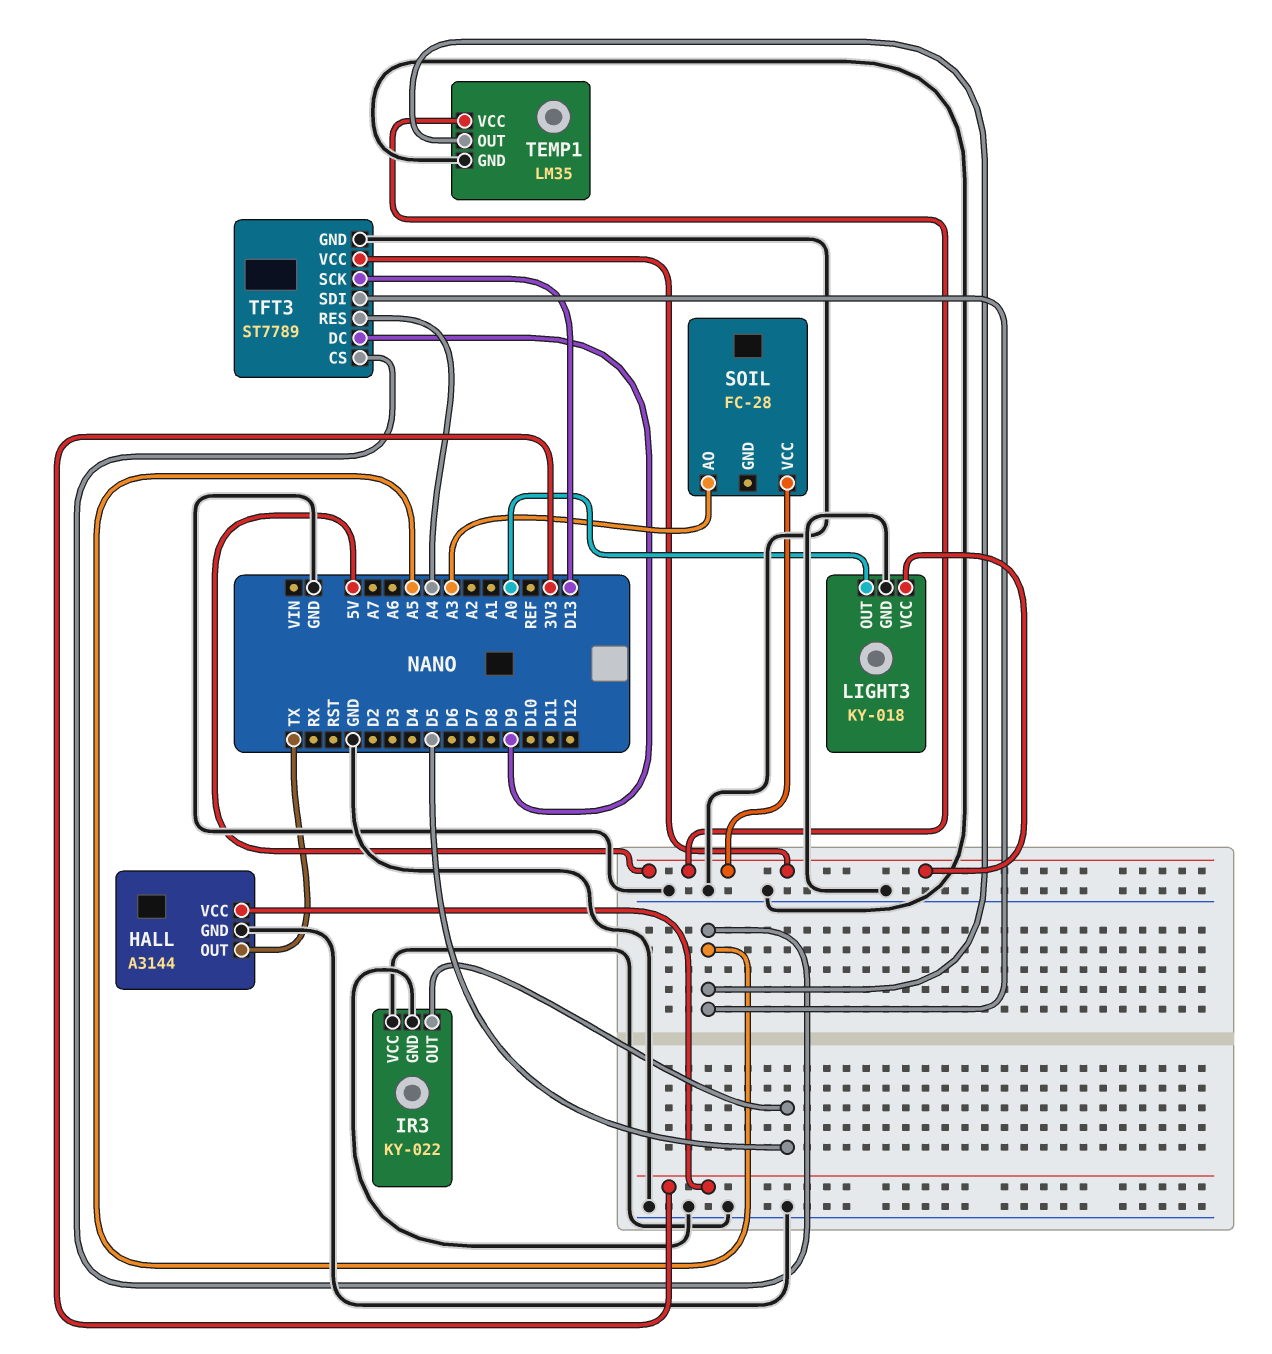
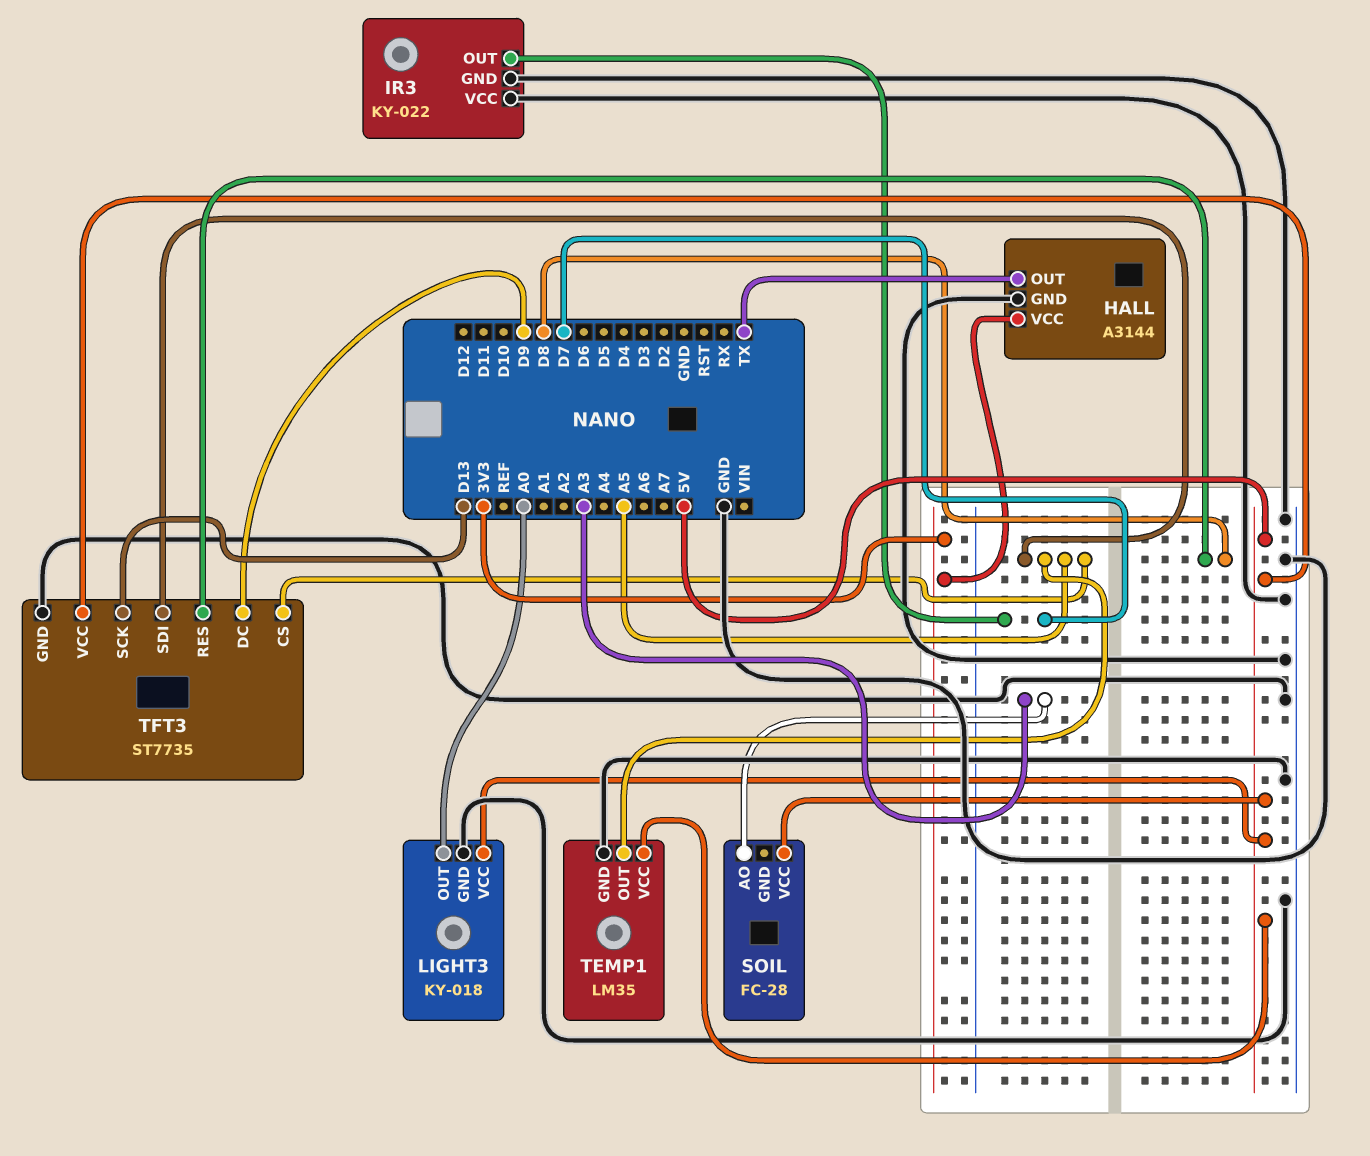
IR3 pin OUT: D5 -> D7
TFT3: ST7789 -> ST7735
TFT3 pin RES: A4 -> D8

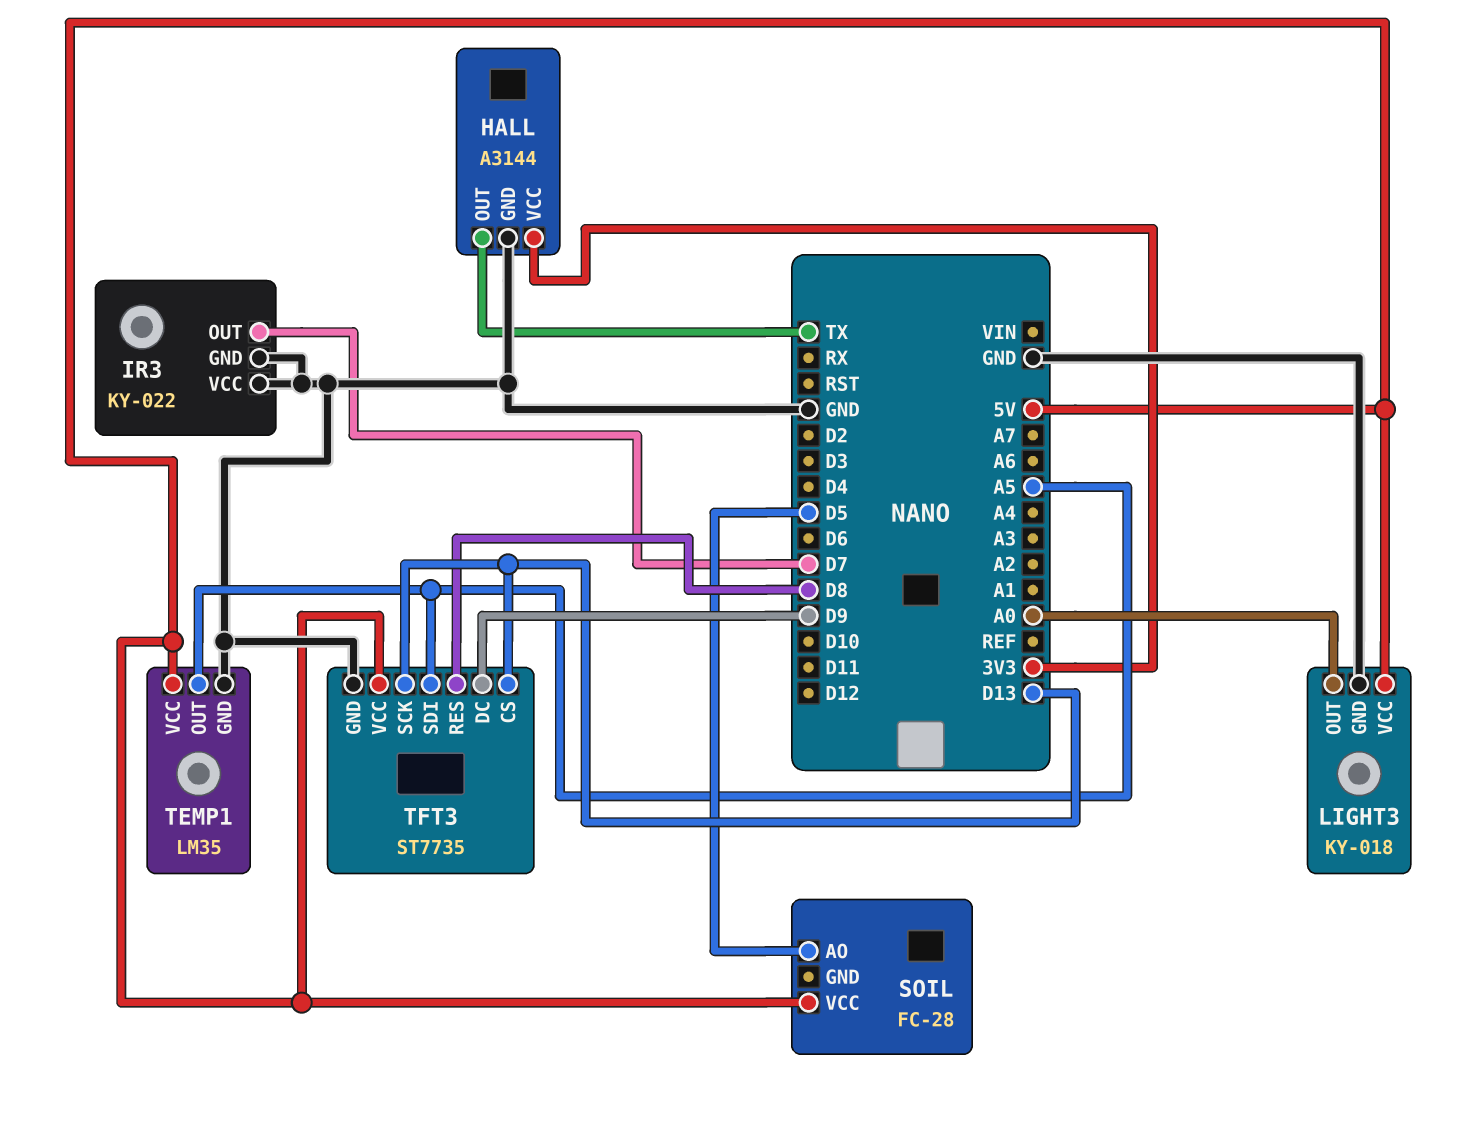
SOIL pin AO: A3 -> D5
TFT3 pin CS: A5 -> D13

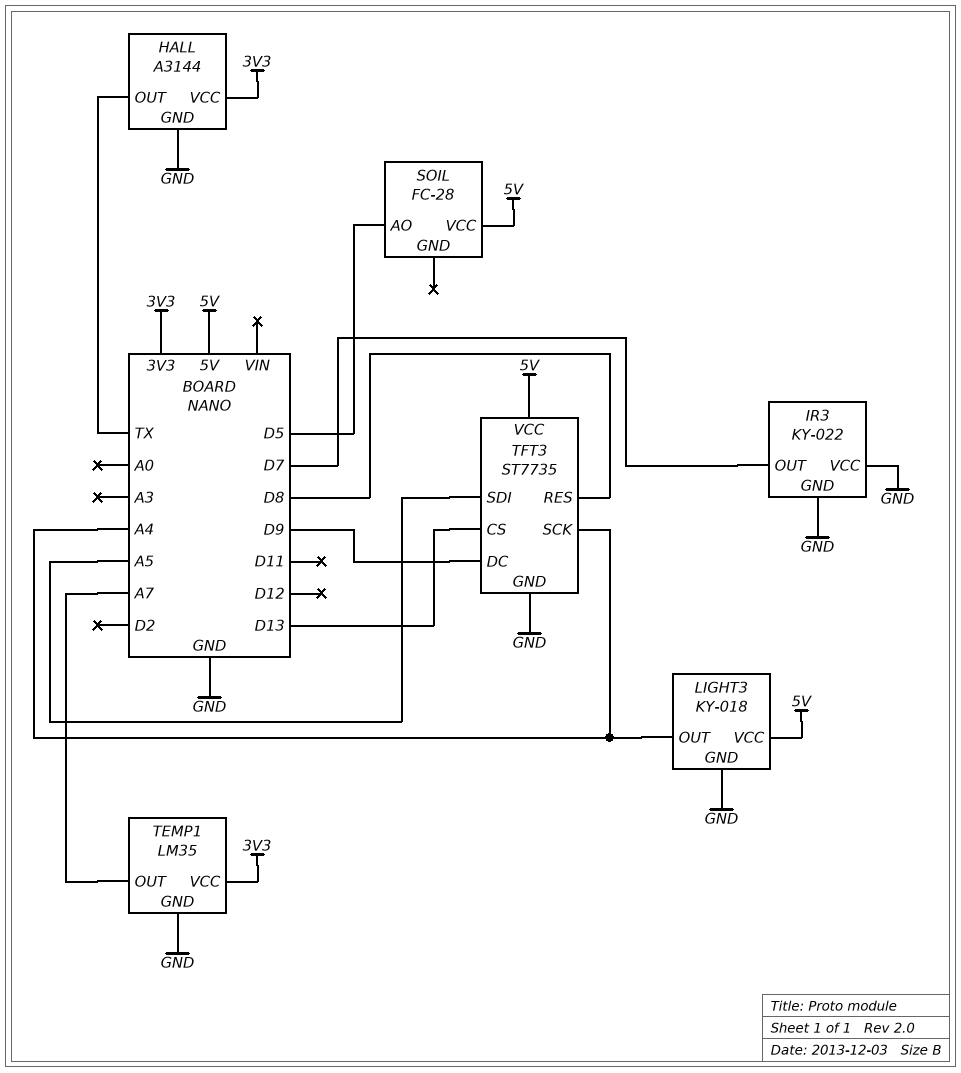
LIGHT3 pin OUT: A0 -> A4
TEMP1 pin OUT: A5 -> A7
TEMP1 pin VCC: 5V -> 3V3
TFT3 pin SCK: D13 -> A4

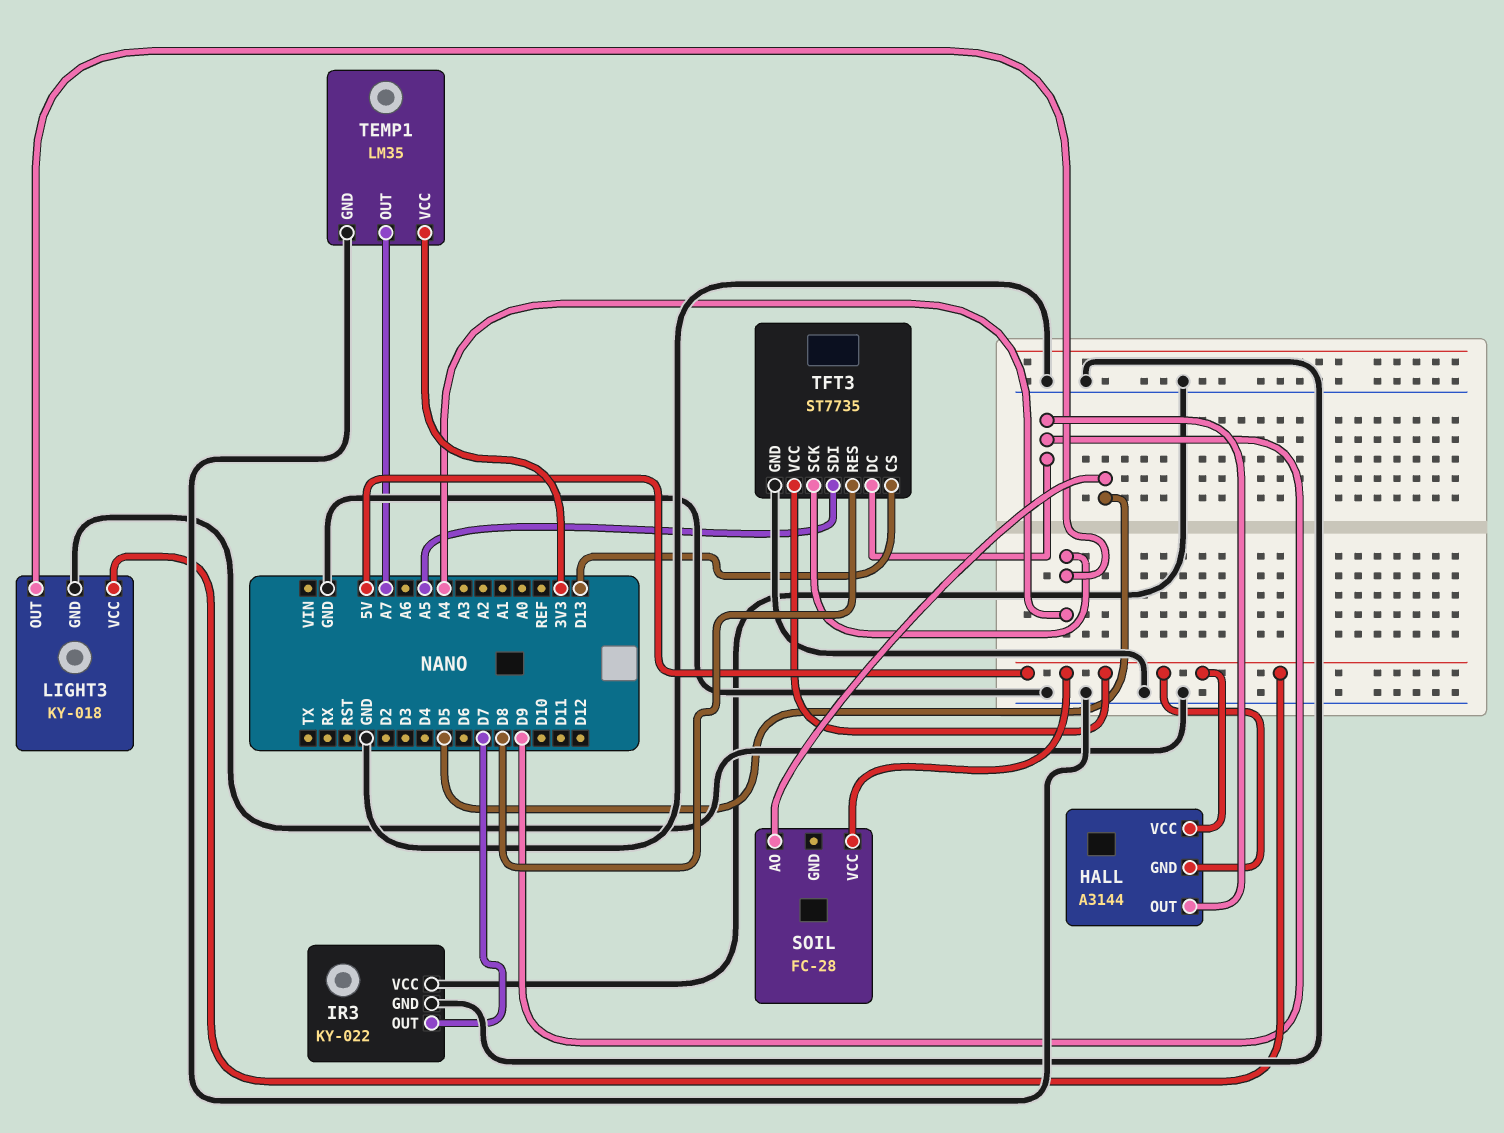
HALL pin GND: GND -> 5V
HALL pin OUT: TX -> D9
HALL pin VCC: 3V3 -> 5V

